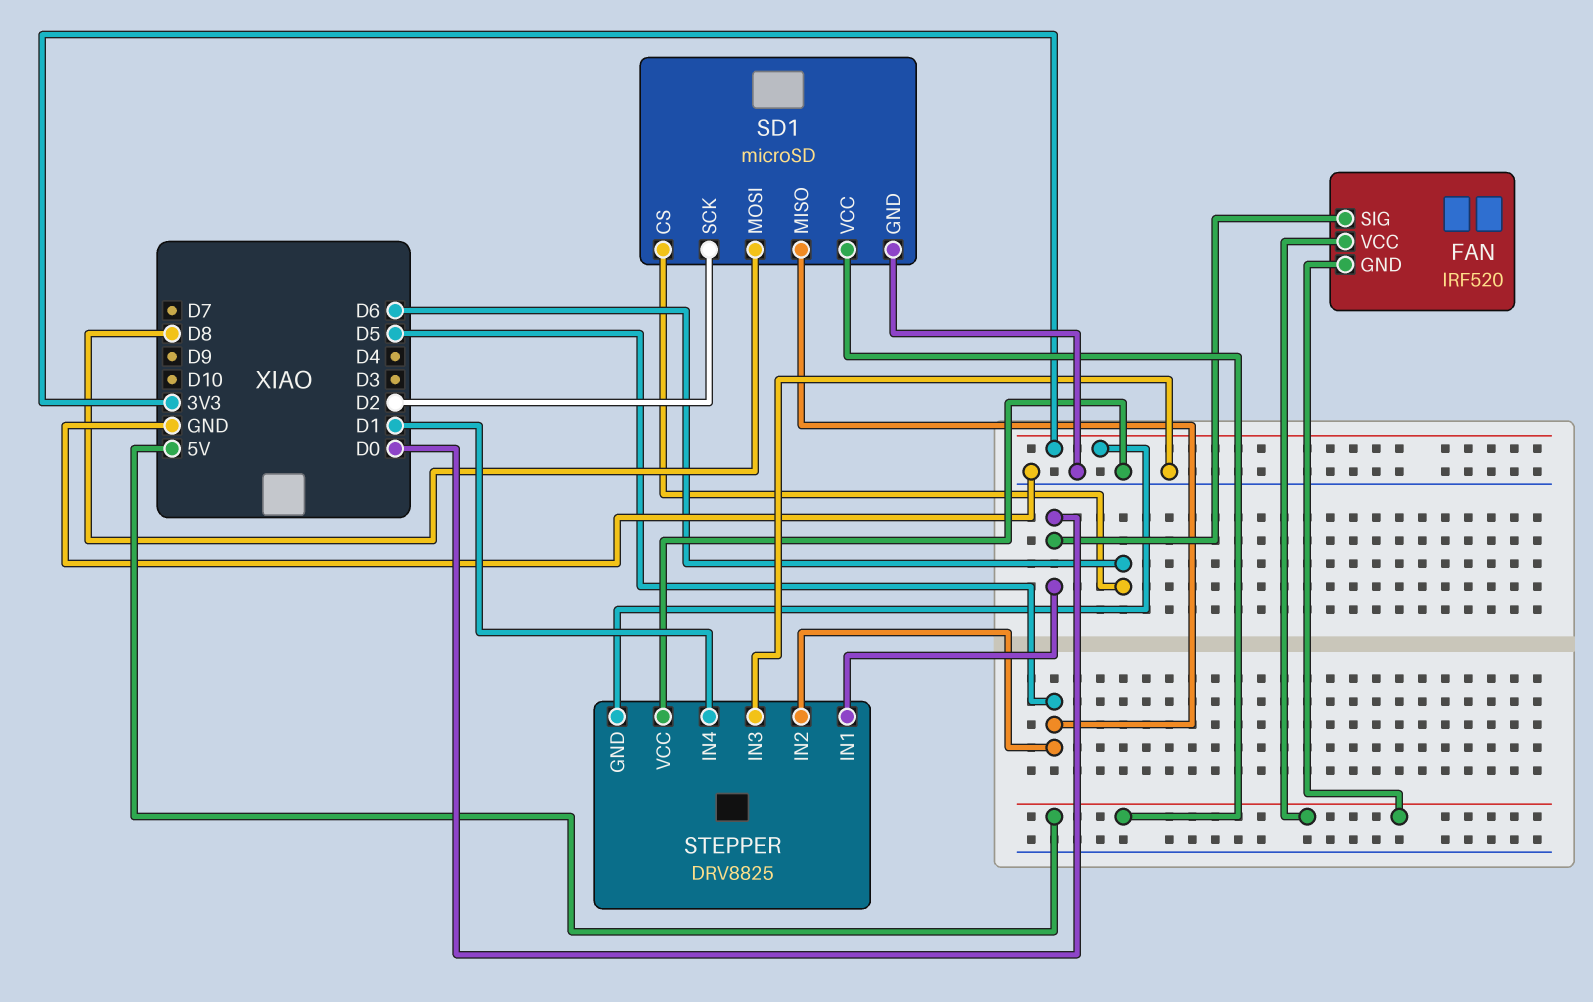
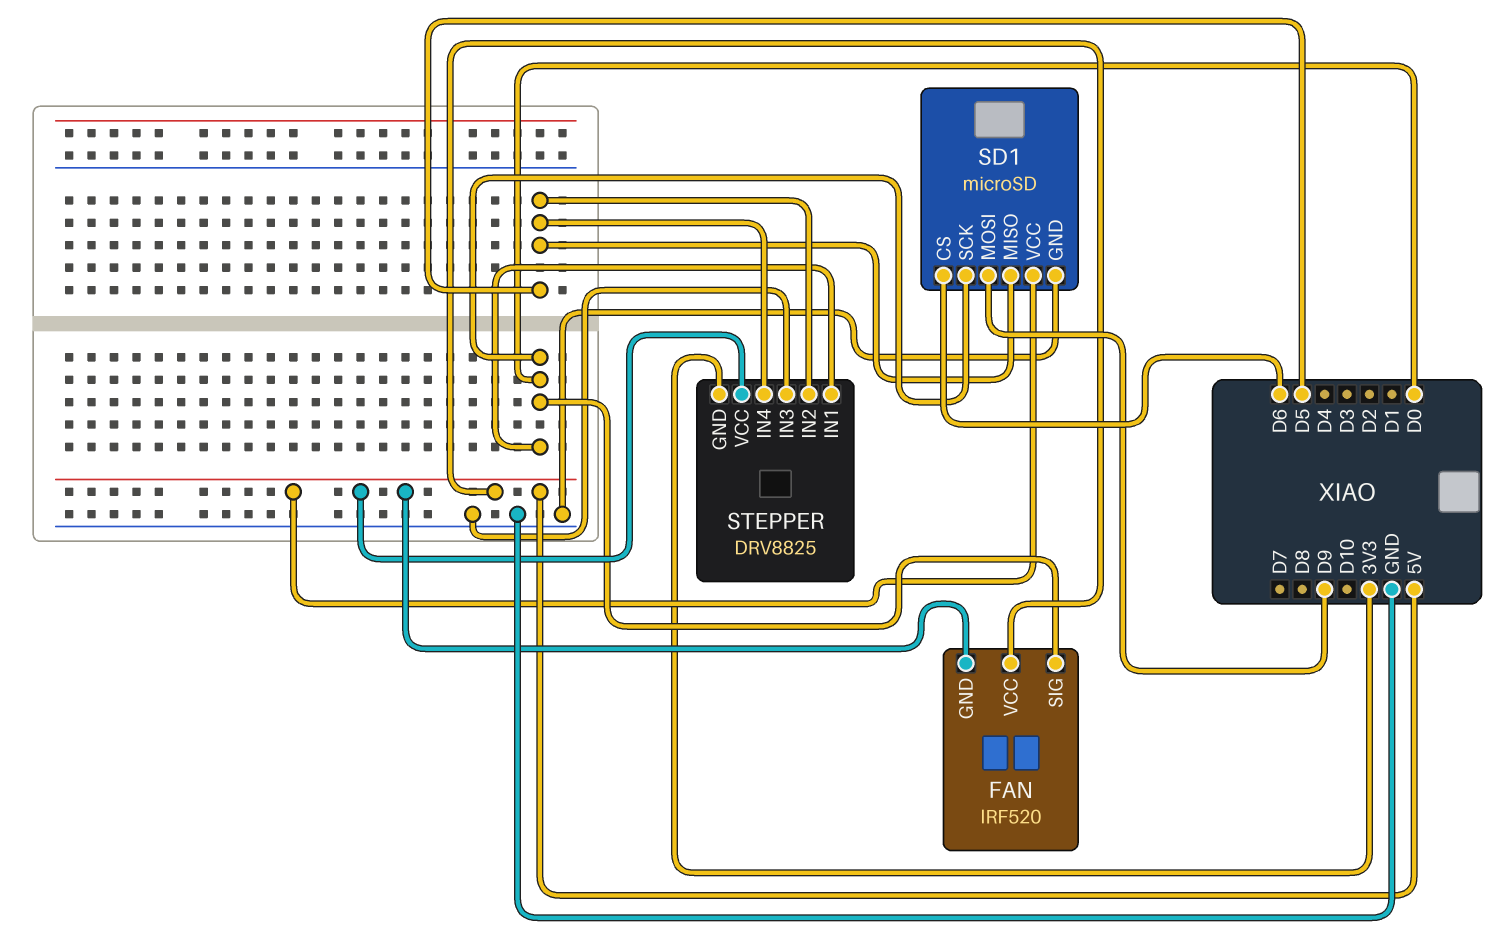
SD1 pin MOSI: D8 -> D9
SD1 pin SCK: D2 -> D0
STEPPER pin IN4: D1 -> D5
STEPPER pin VCC: GND -> 5V

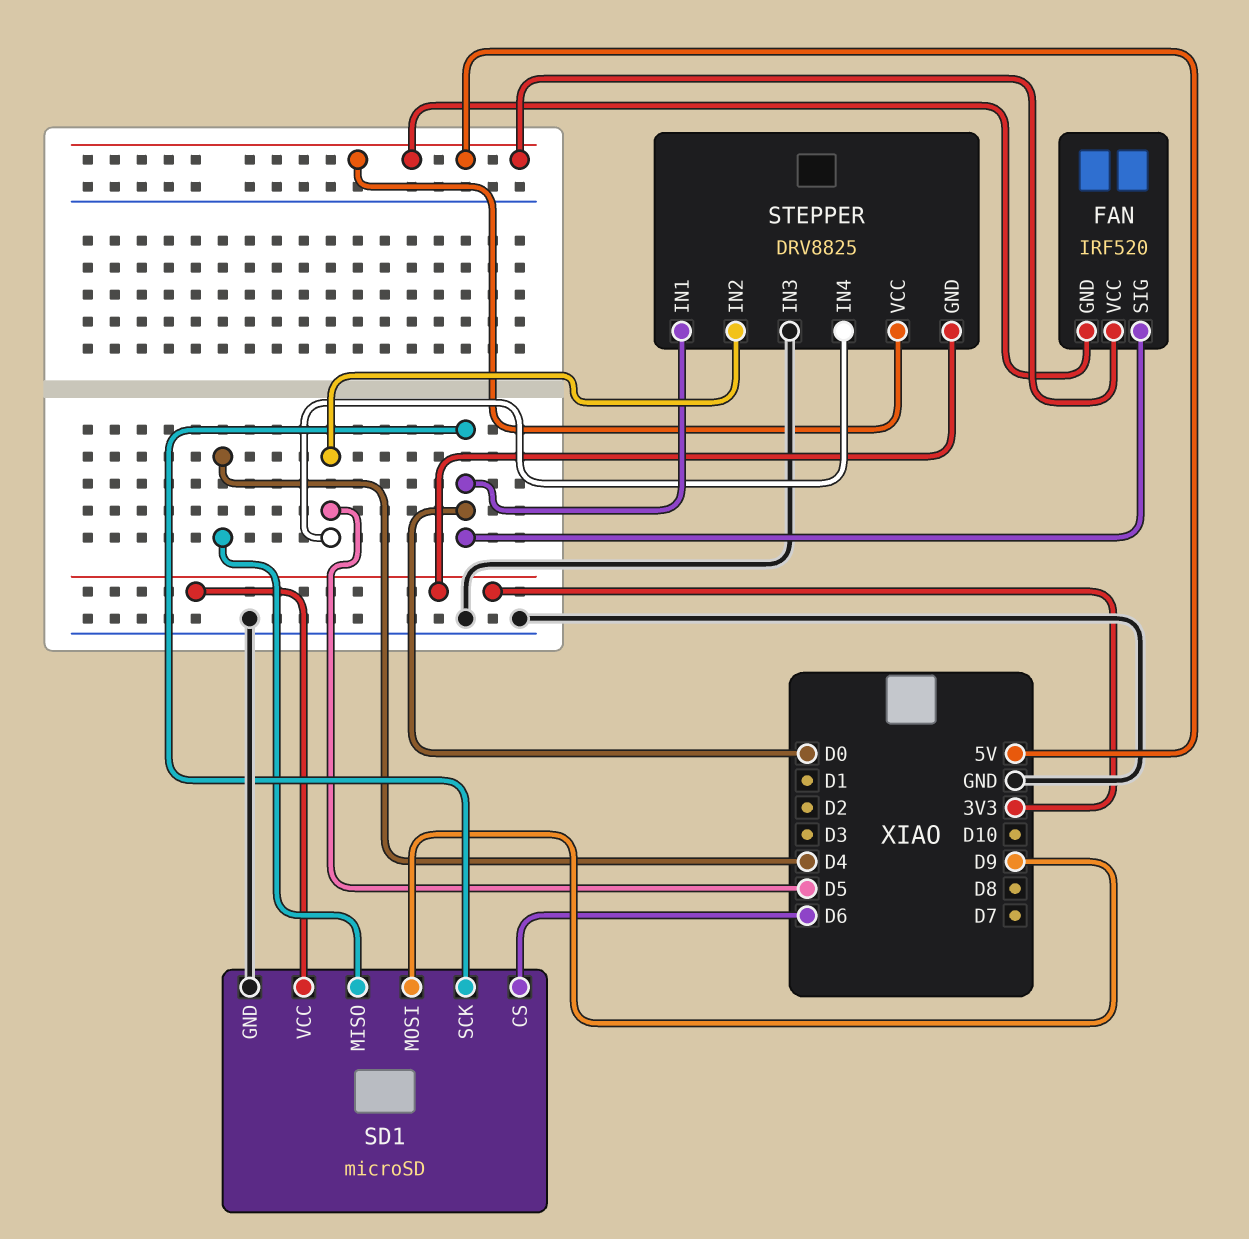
SD1 pin MISO: D5 -> D4
SD1 pin VCC: 5V -> 3V3

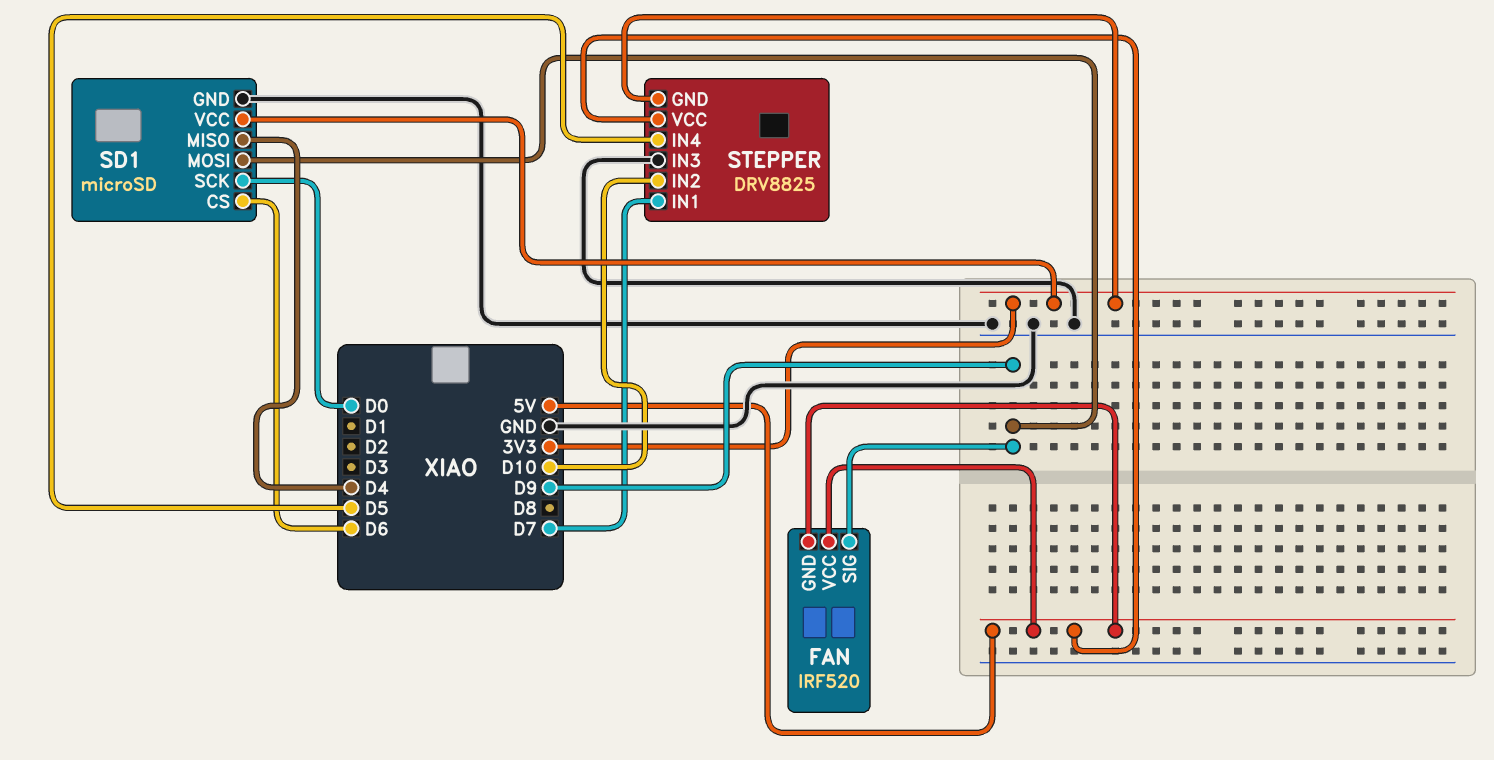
FAN pin SIG: D0 -> D9
STEPPER pin IN1: D0 -> D7
STEPPER pin IN2: D5 -> D10

